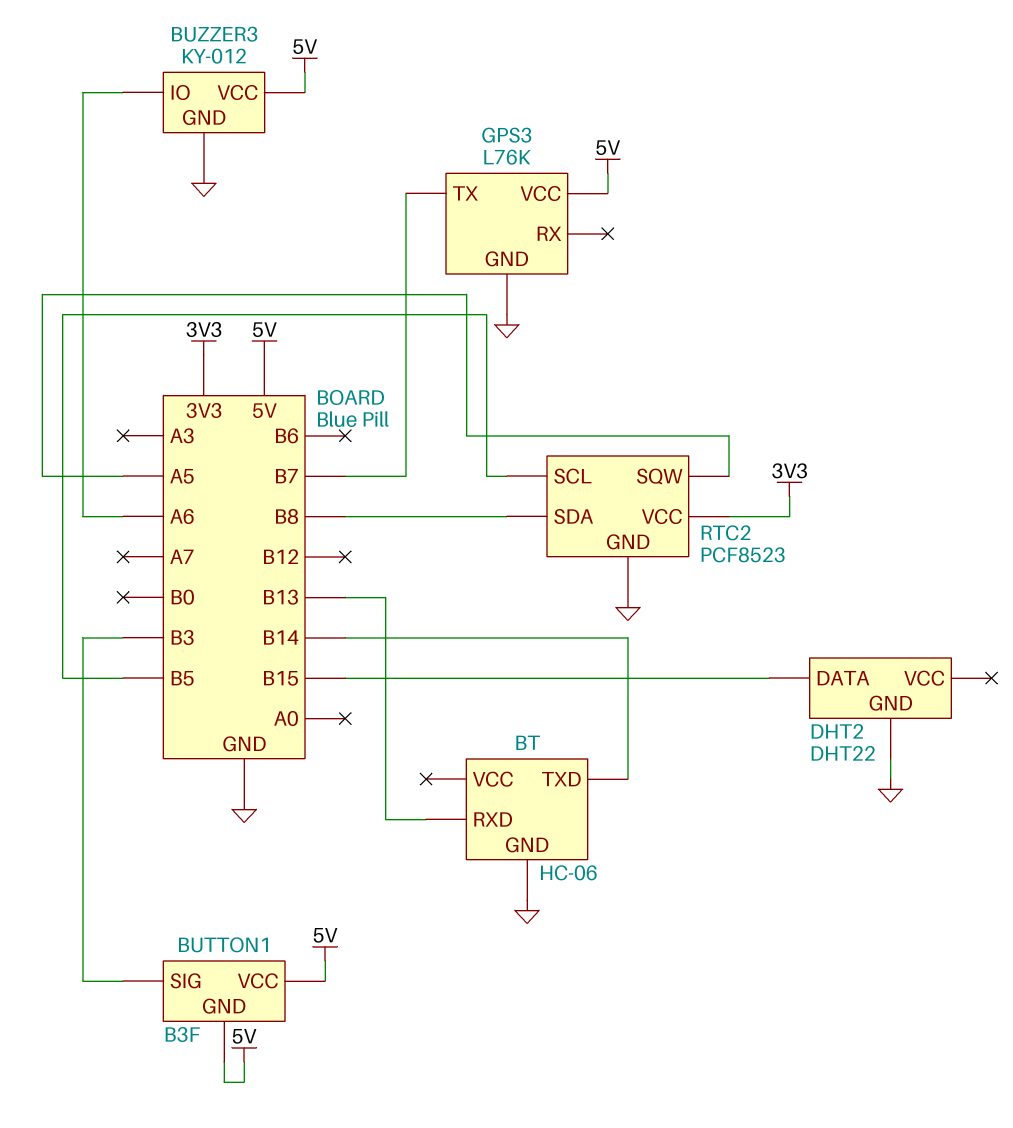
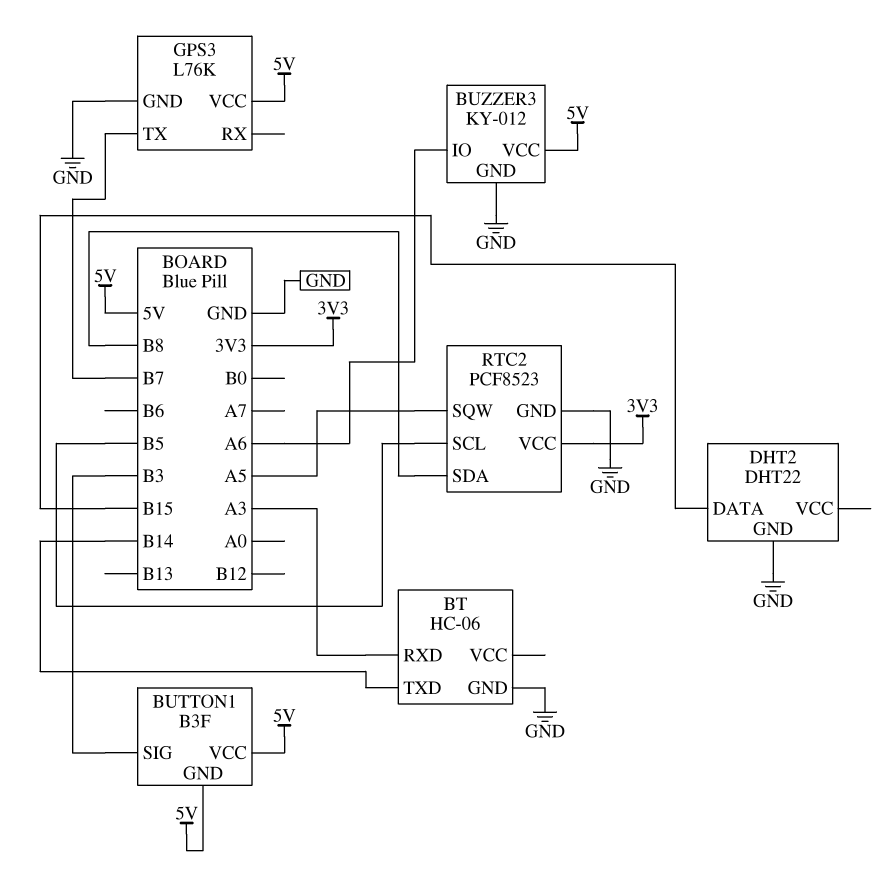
BT pin RXD: B13 -> A3

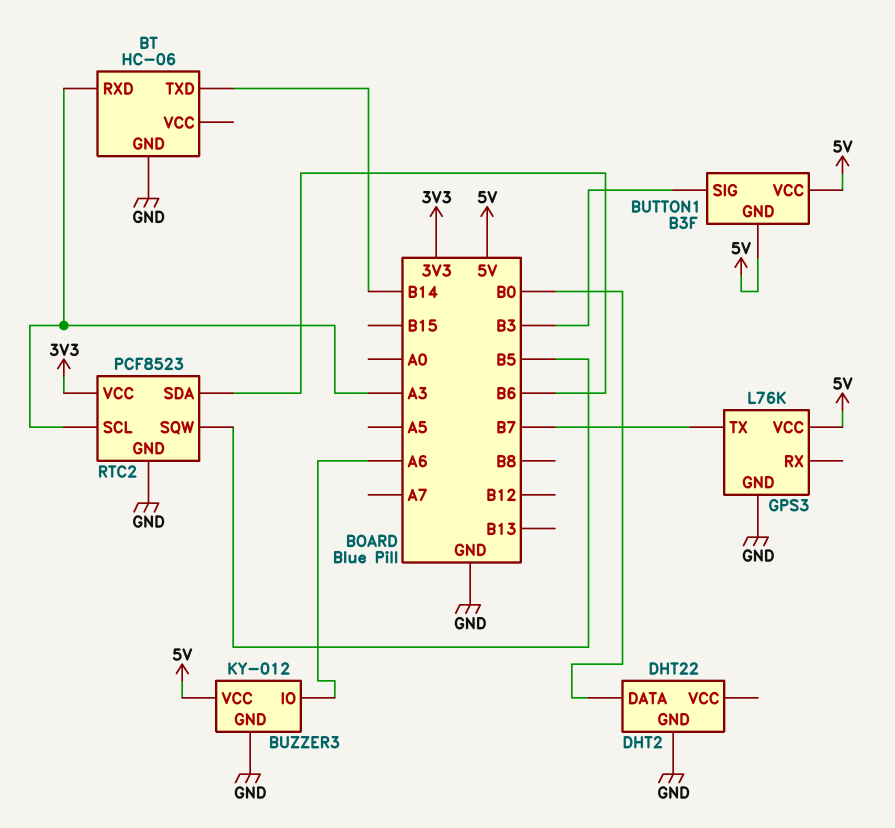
DHT2 pin DATA: B15 -> B0
RTC2 pin SCL: B5 -> A3
RTC2 pin SDA: B8 -> B6
RTC2 pin SQW: A5 -> B5

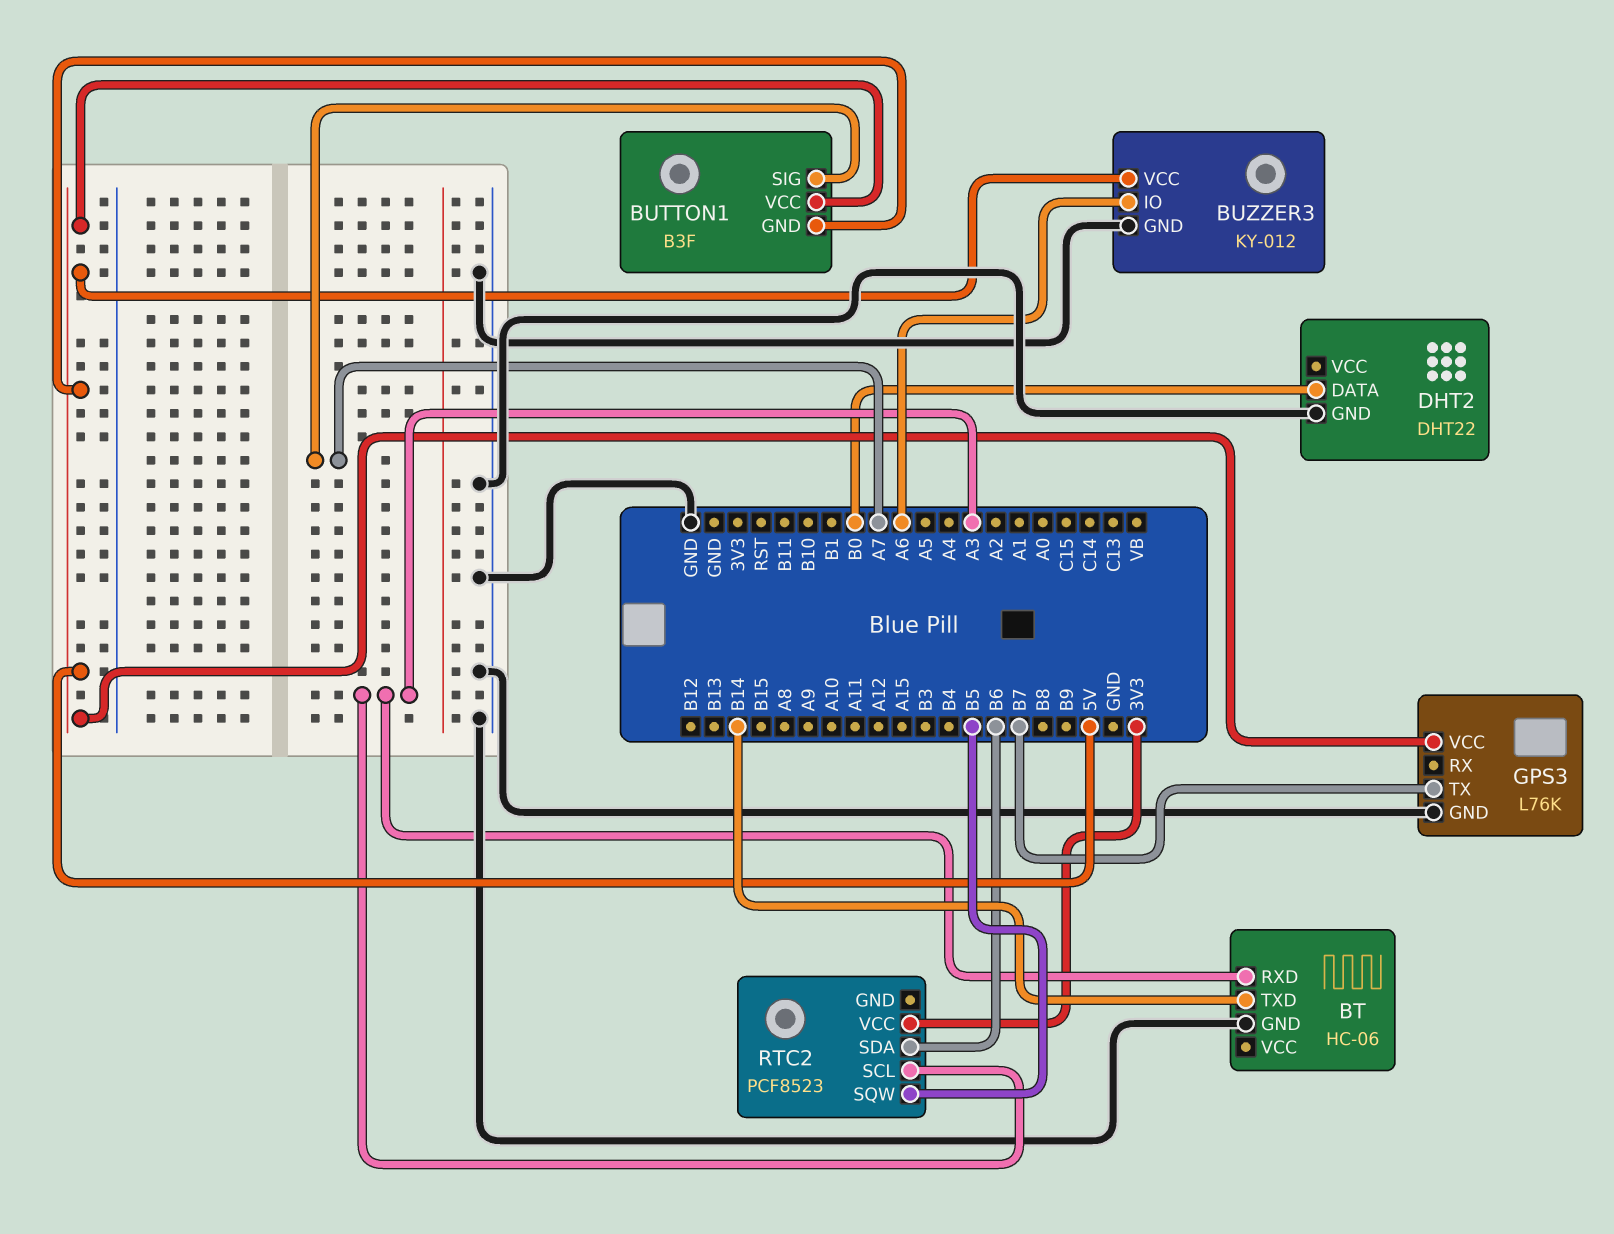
BUTTON1 pin SIG: B3 -> A7
RTC2 pin GND: GND -> none

